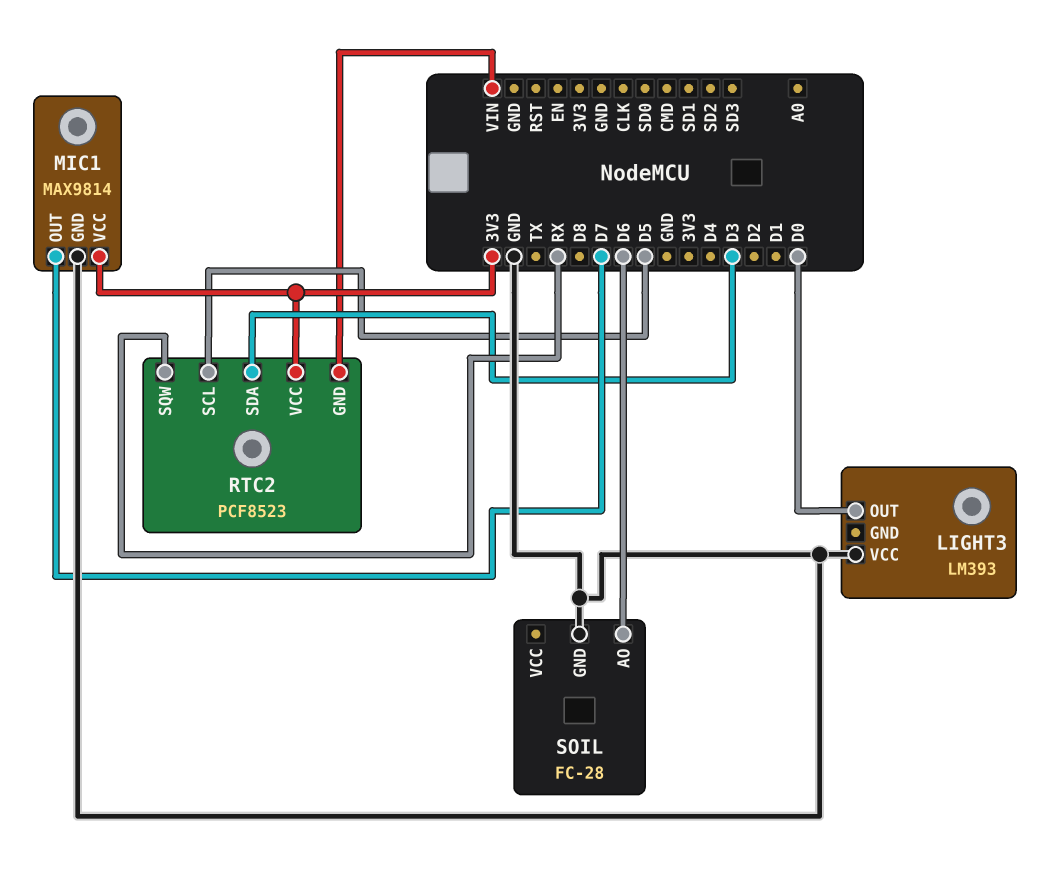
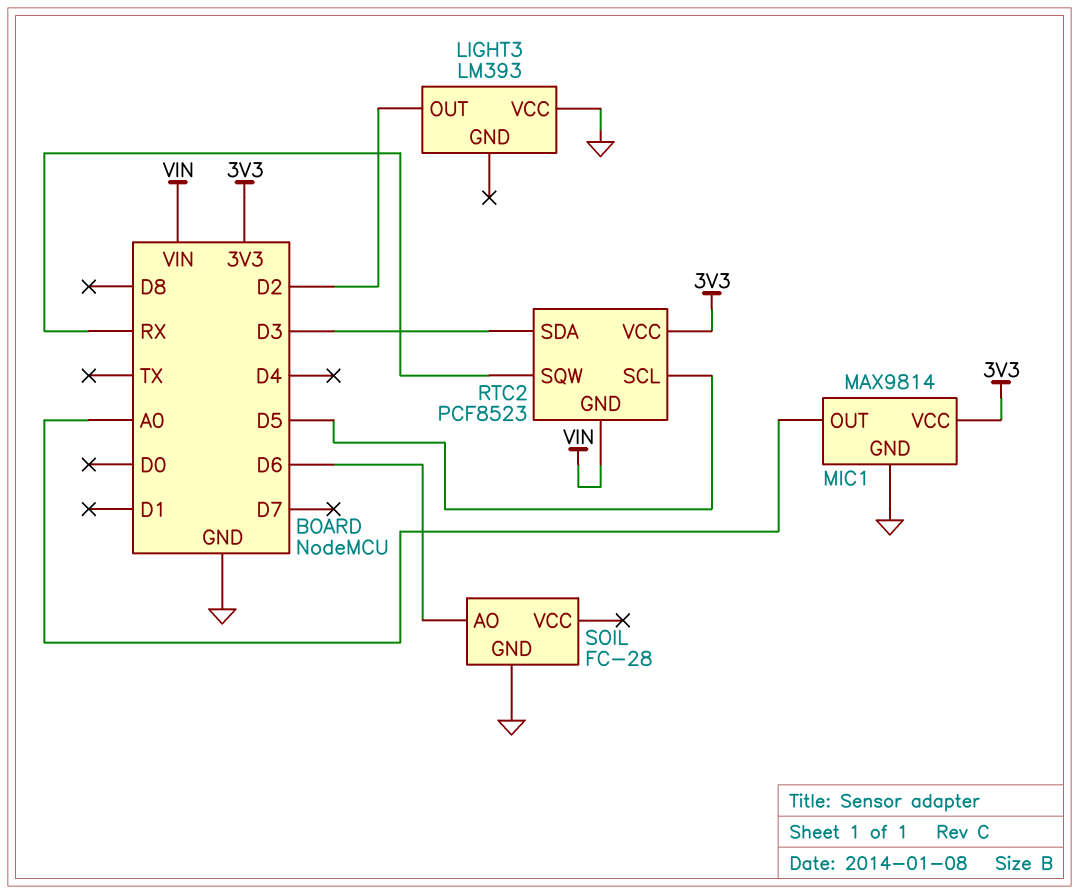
LIGHT3 pin OUT: D0 -> D2
MIC1 pin OUT: D7 -> A0

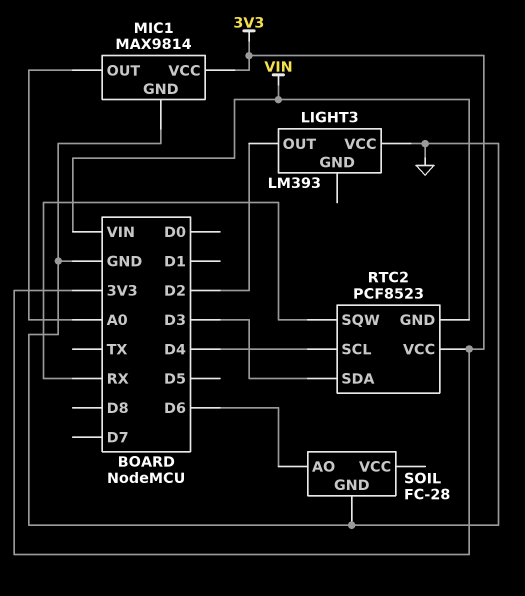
RTC2 pin SCL: D5 -> D4

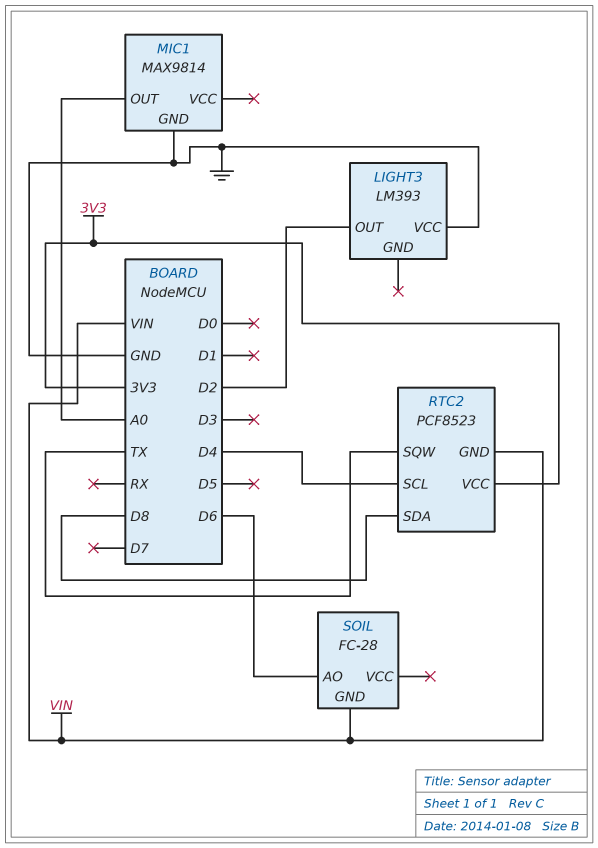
MIC1 pin VCC: 3V3 -> none
RTC2 pin SDA: D3 -> D8
RTC2 pin SQW: RX -> TX
SOIL pin GND: GND -> VIN

